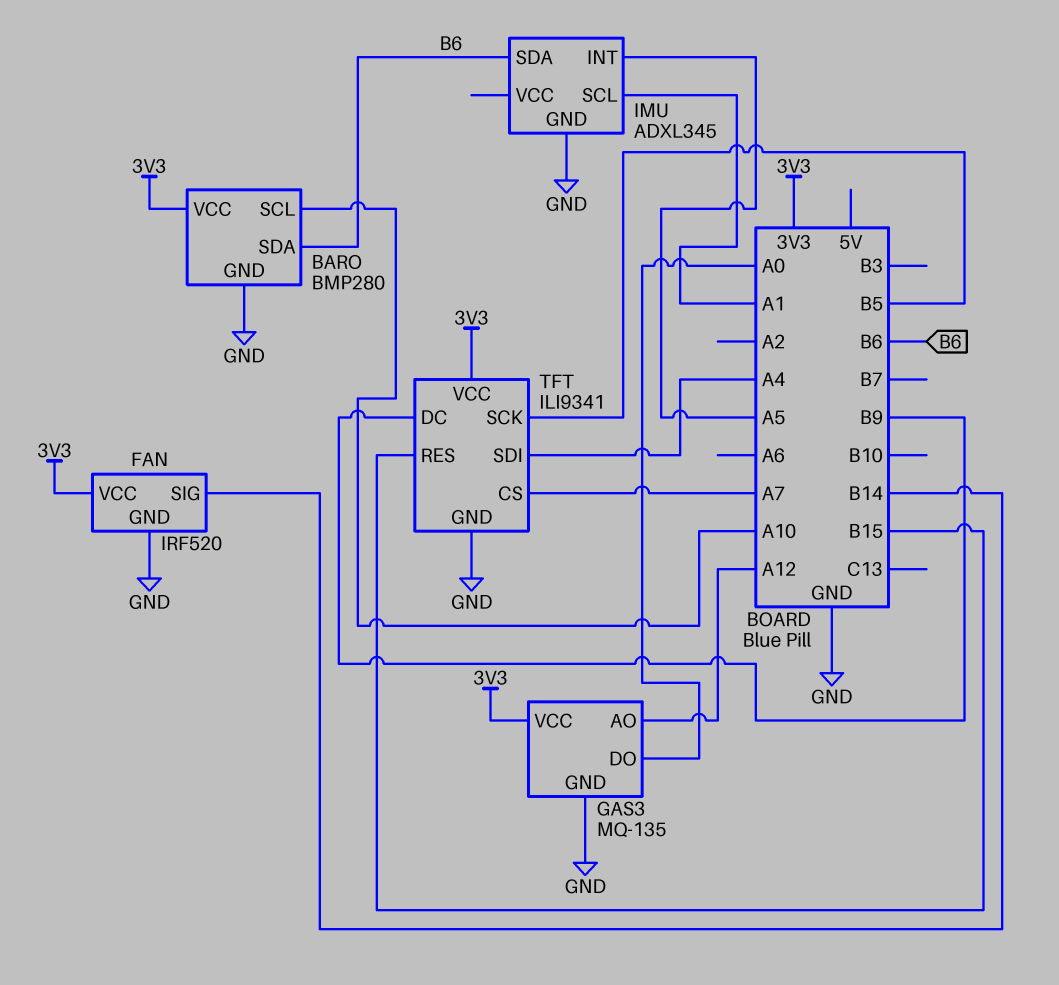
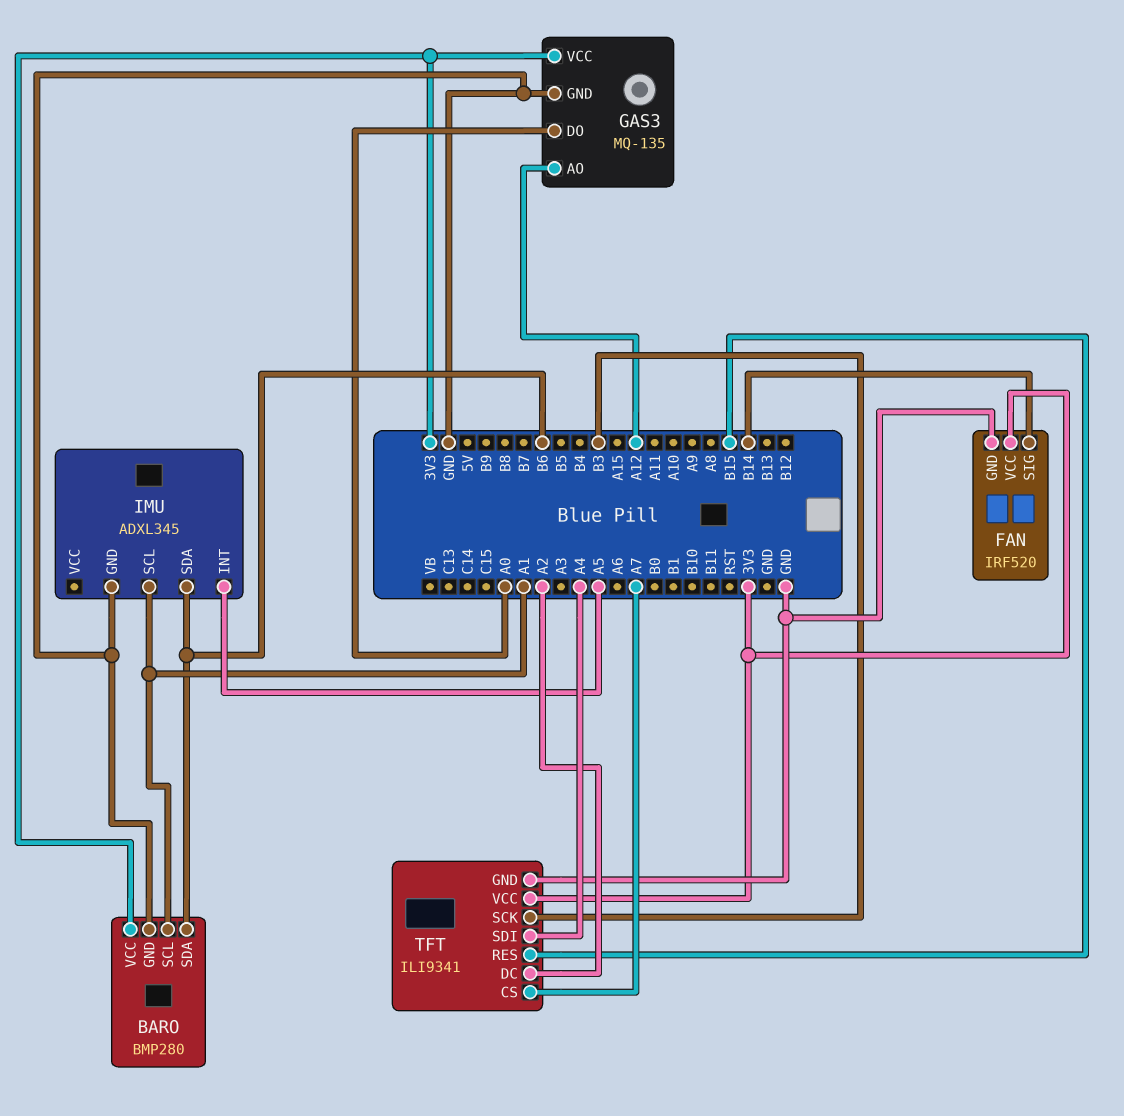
BARO pin SCL: A10 -> A1
TFT pin DC: B9 -> A2
TFT pin SCK: B5 -> B3

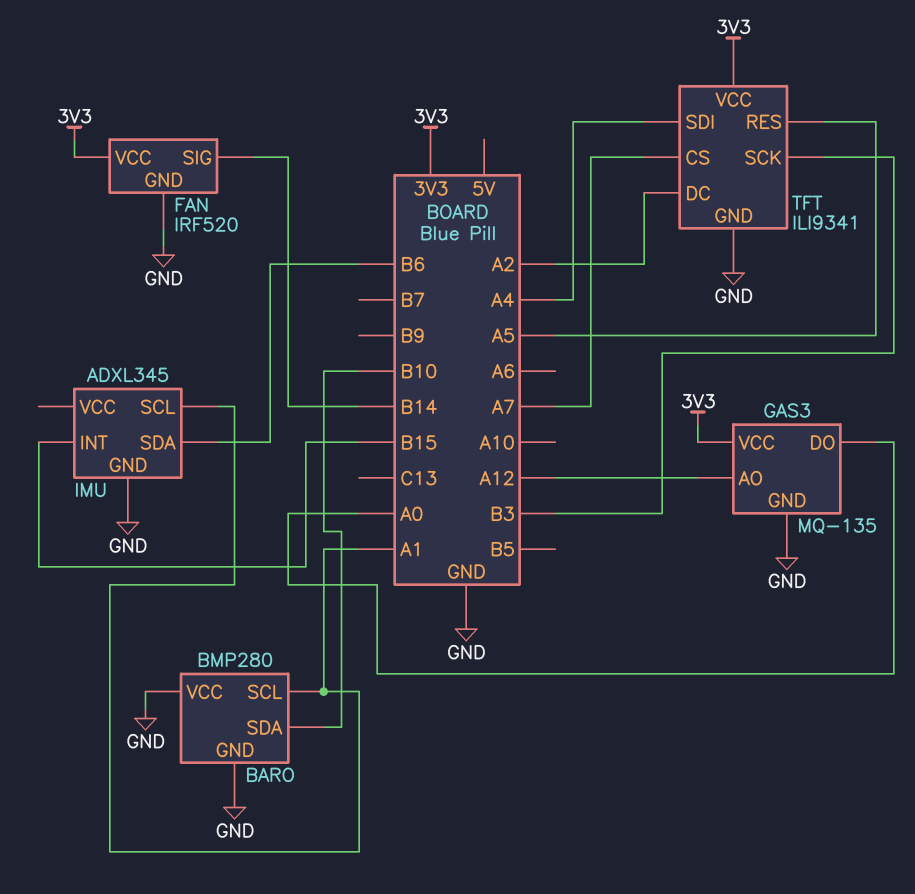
BARO pin SDA: B6 -> B10
BARO pin VCC: 3V3 -> GND
IMU pin INT: A5 -> B15
TFT pin RES: B15 -> A5

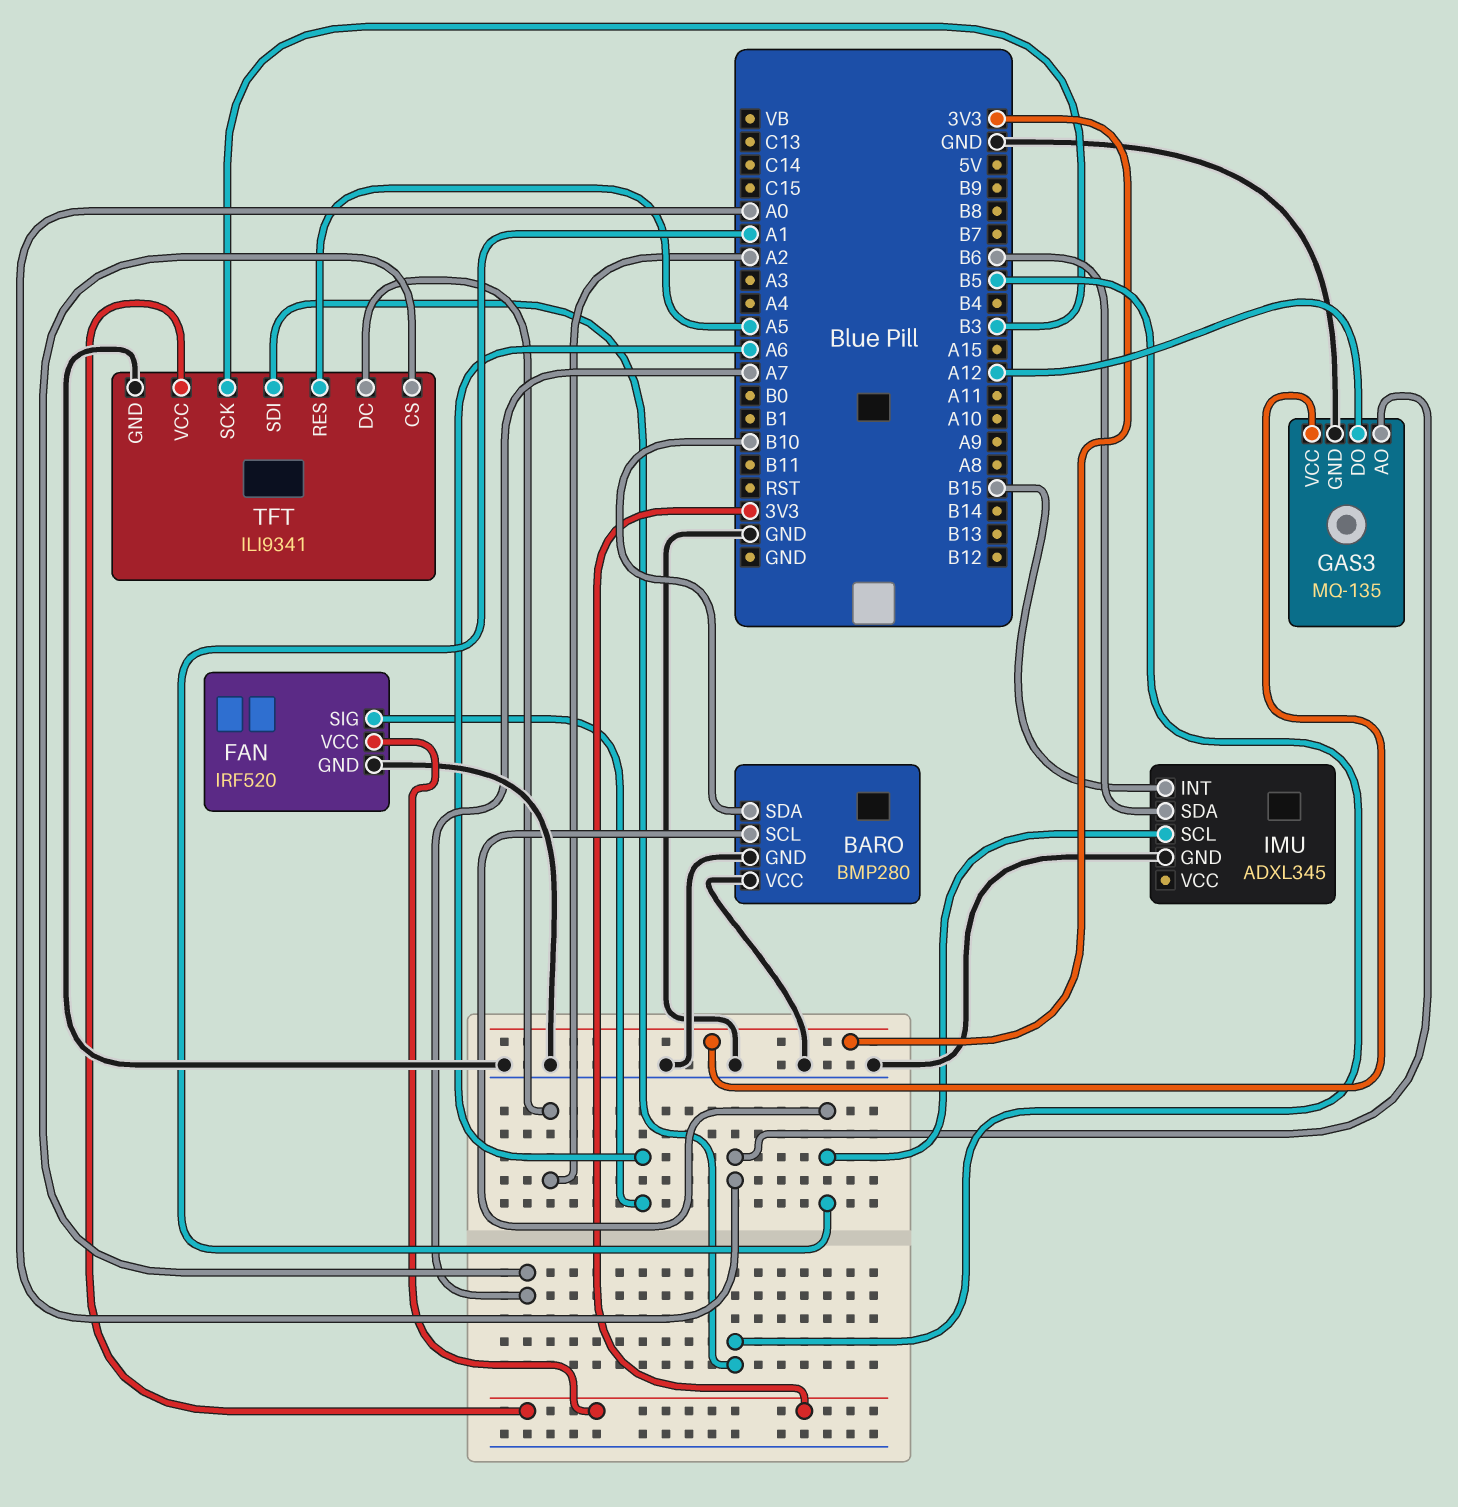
FAN pin SIG: B14 -> A6
GAS3 pin AO: A12 -> A0
GAS3 pin DO: A0 -> A12
TFT pin SDI: A4 -> B5

